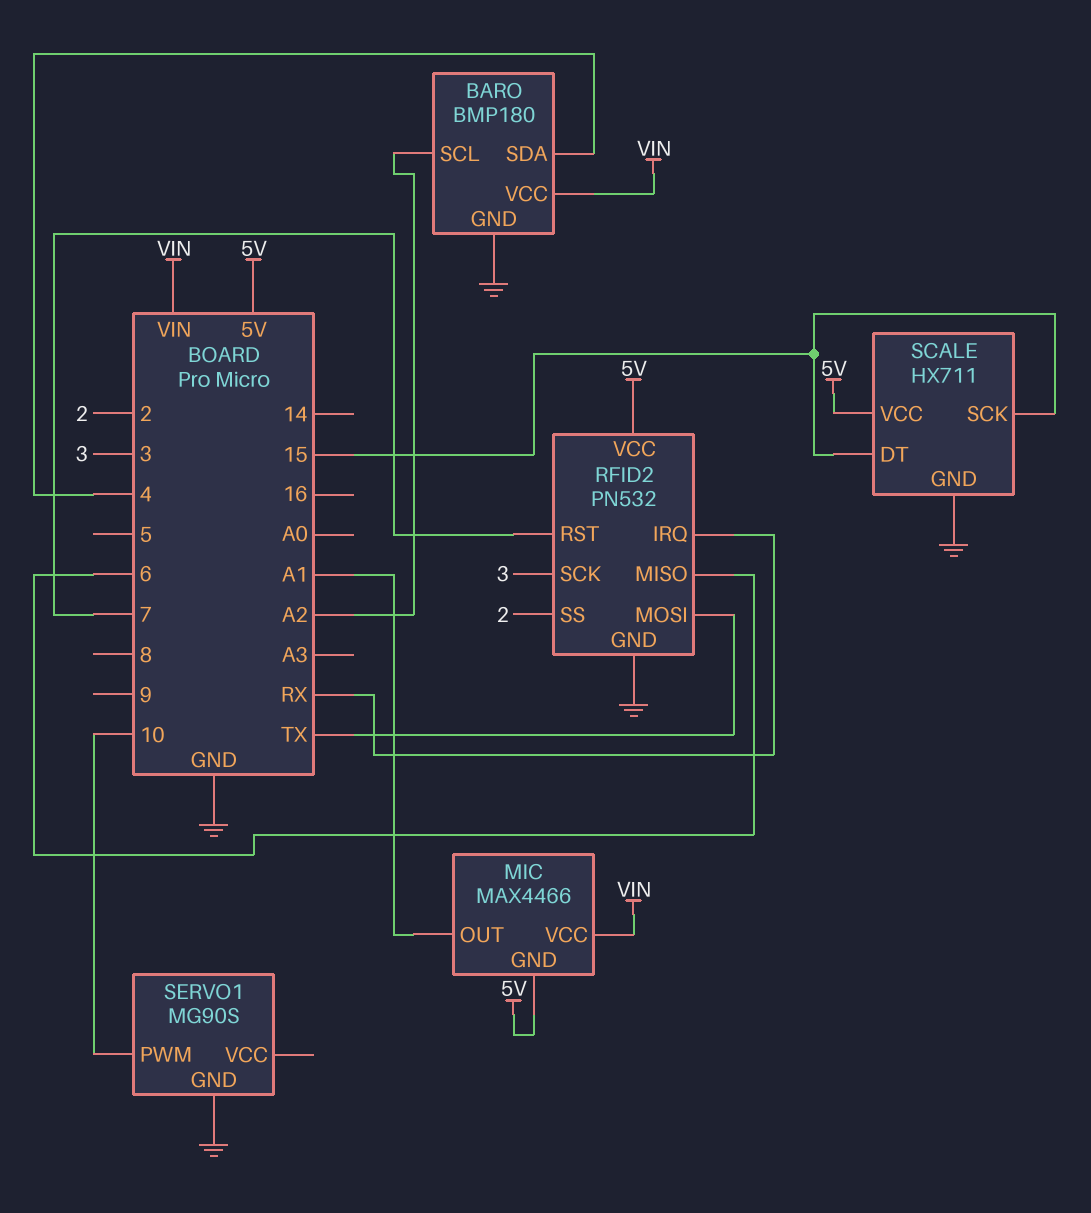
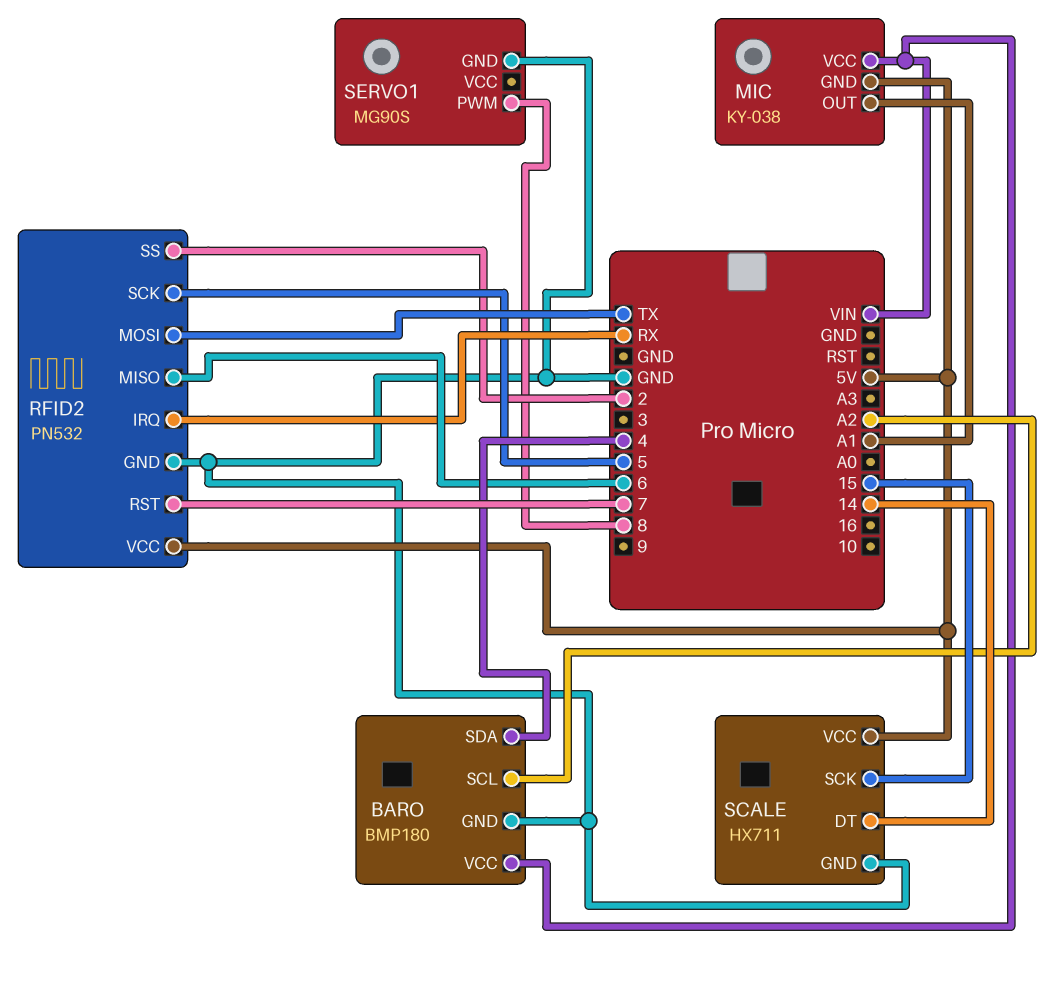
MIC: MAX4466 -> KY-038
RFID2 pin SCK: 3 -> 5
SCALE pin DT: 15 -> 14
SERVO1 pin PWM: 10 -> 8

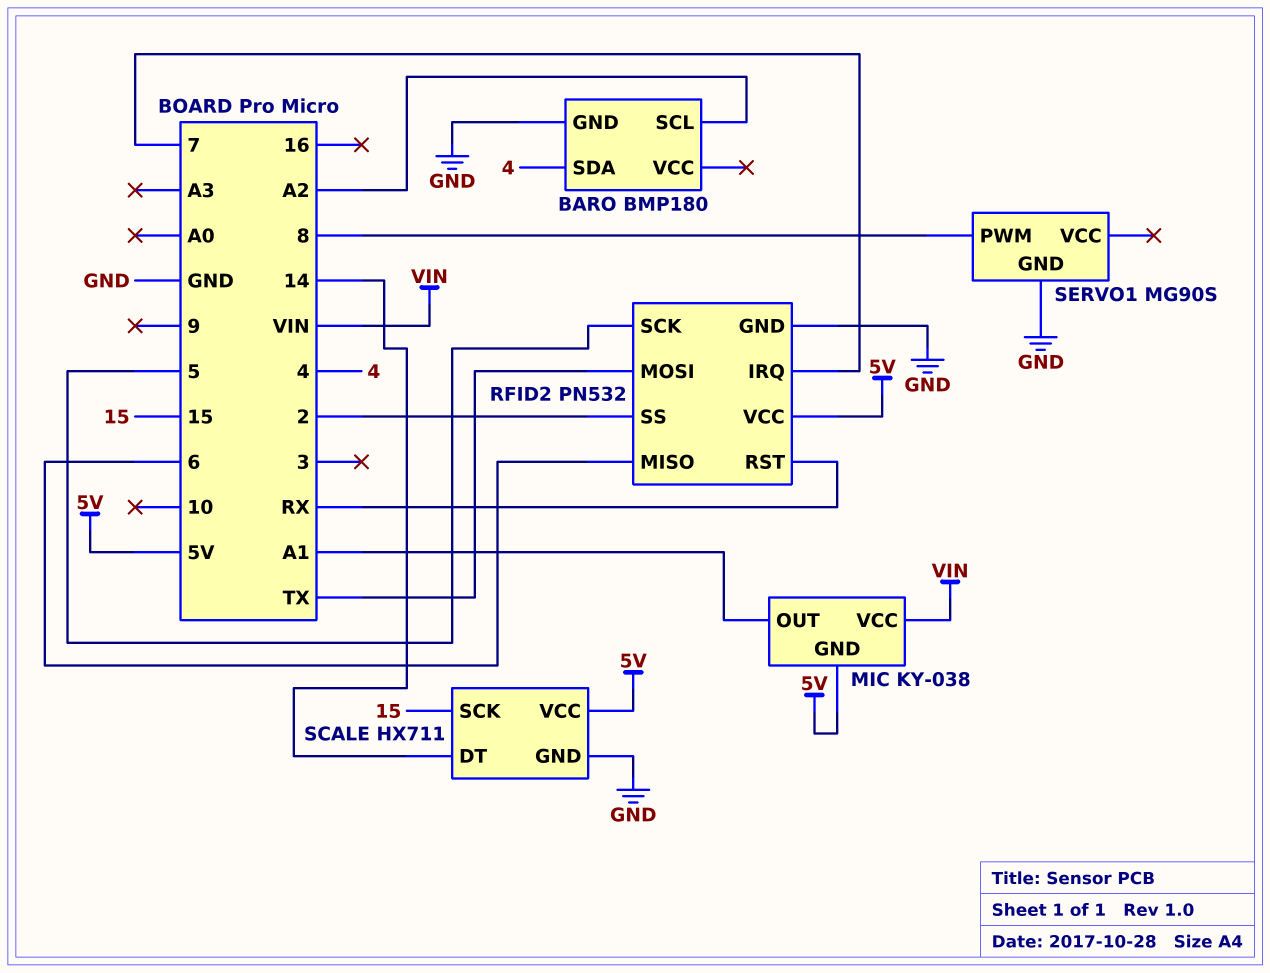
BARO pin VCC: VIN -> none
RFID2 pin IRQ: RX -> 7
RFID2 pin RST: 7 -> RX

